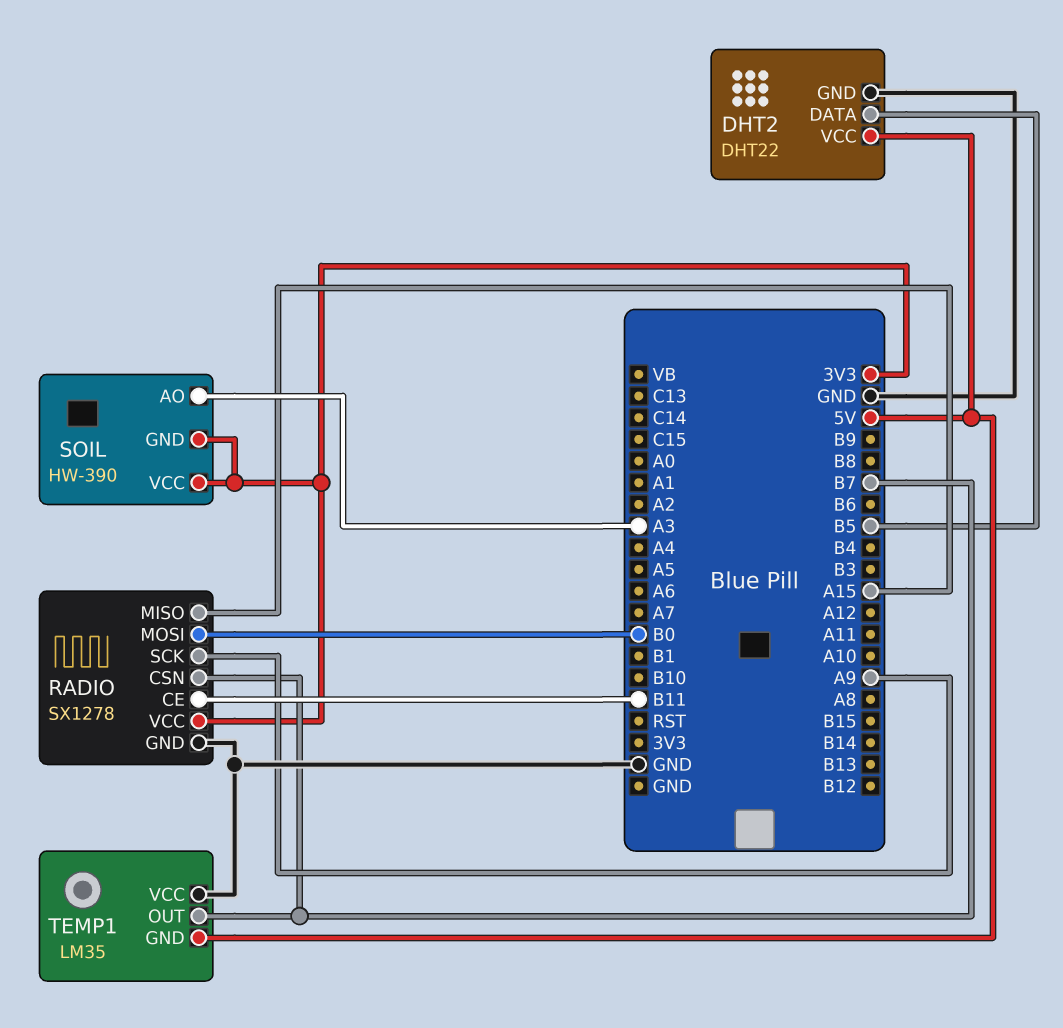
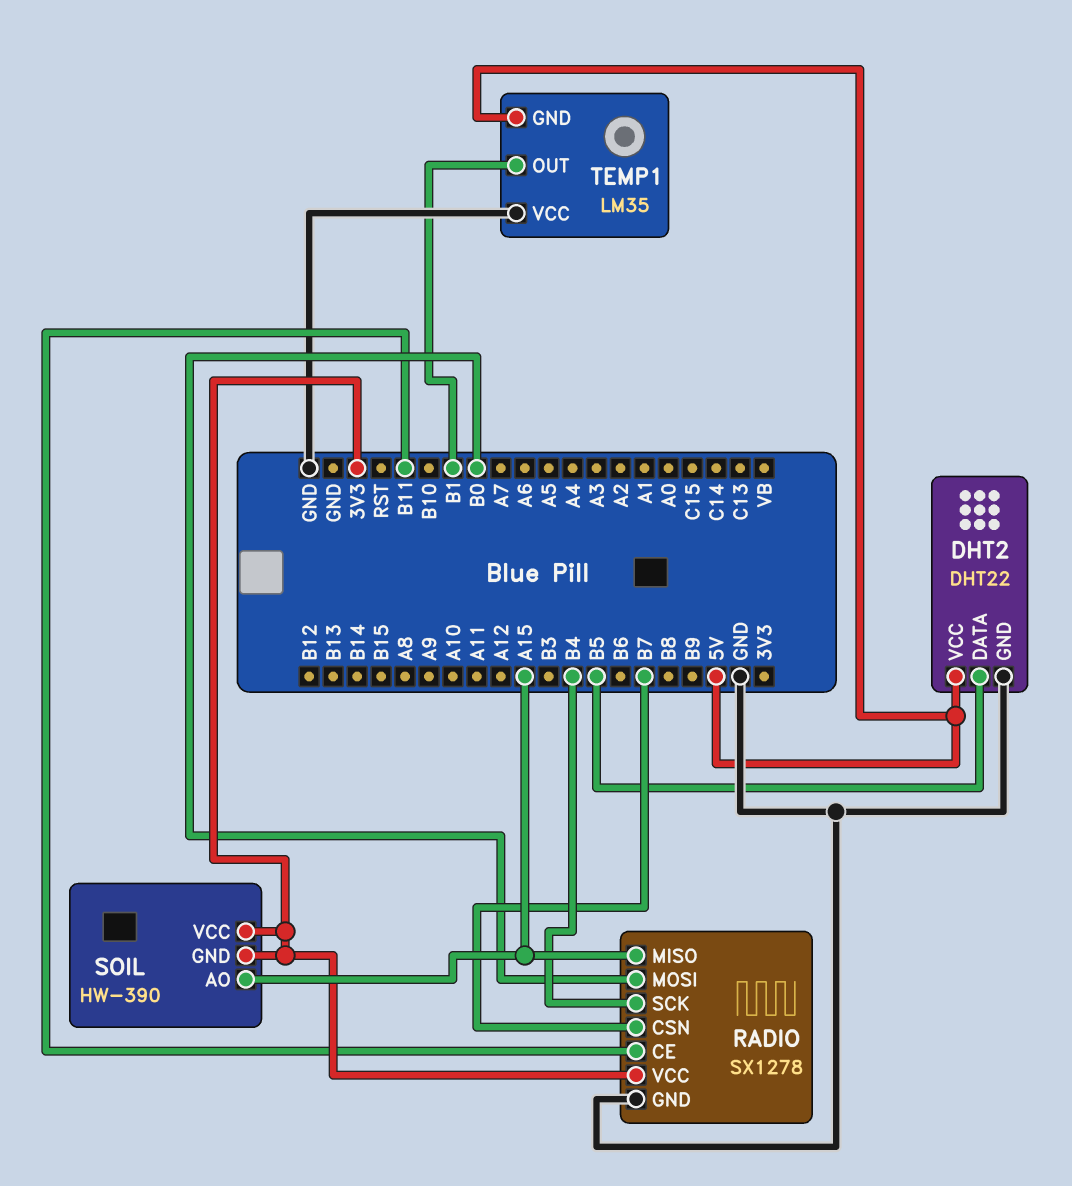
RADIO pin SCK: A9 -> B4
SOIL pin AO: A3 -> A15
TEMP1 pin OUT: B7 -> B1

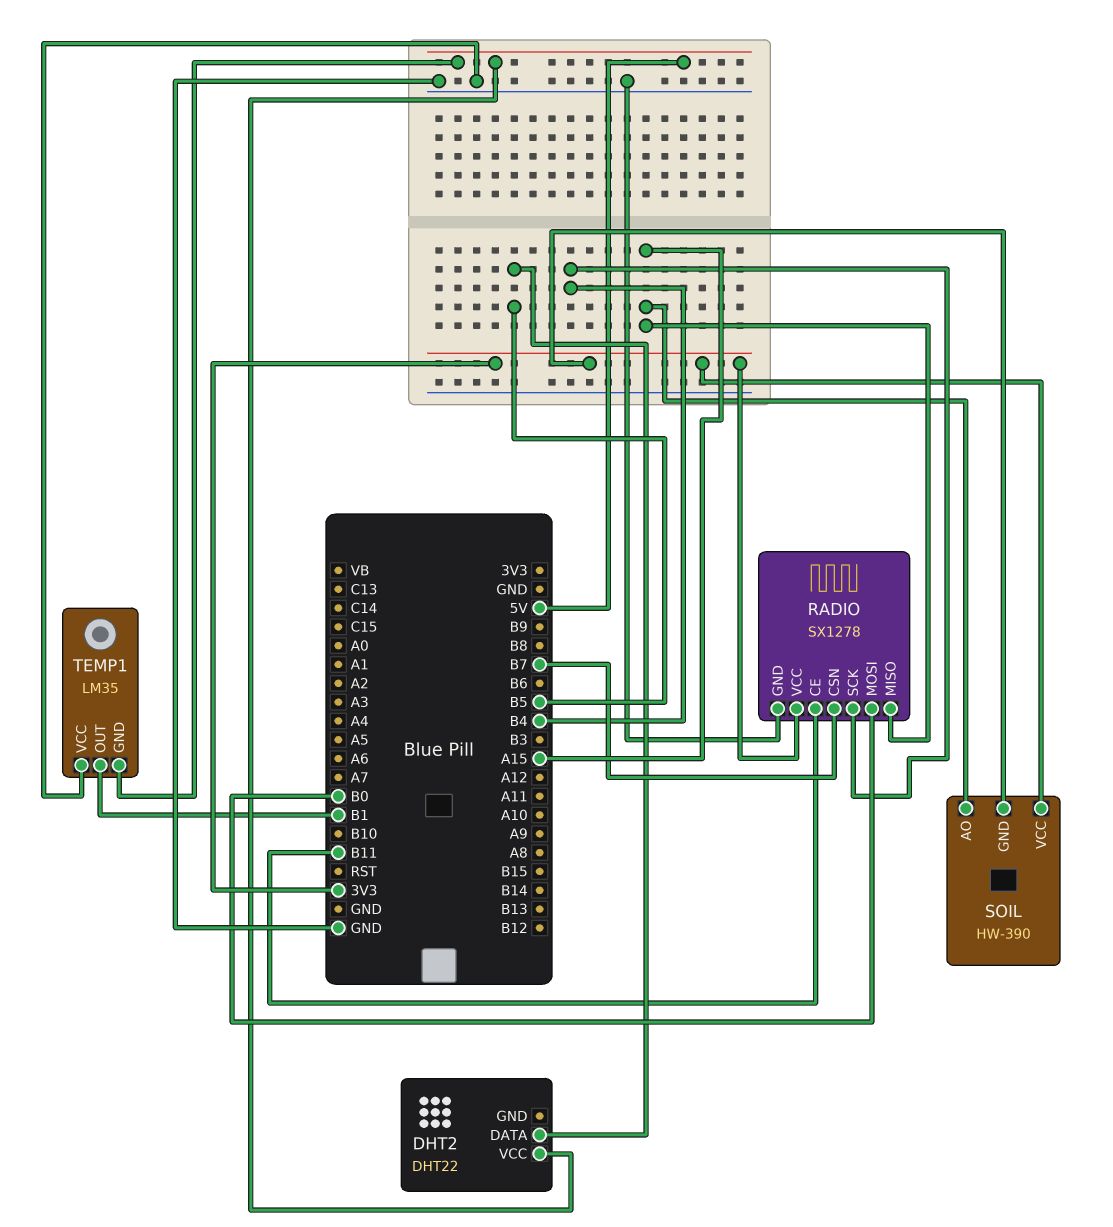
DHT2 pin GND: GND -> none

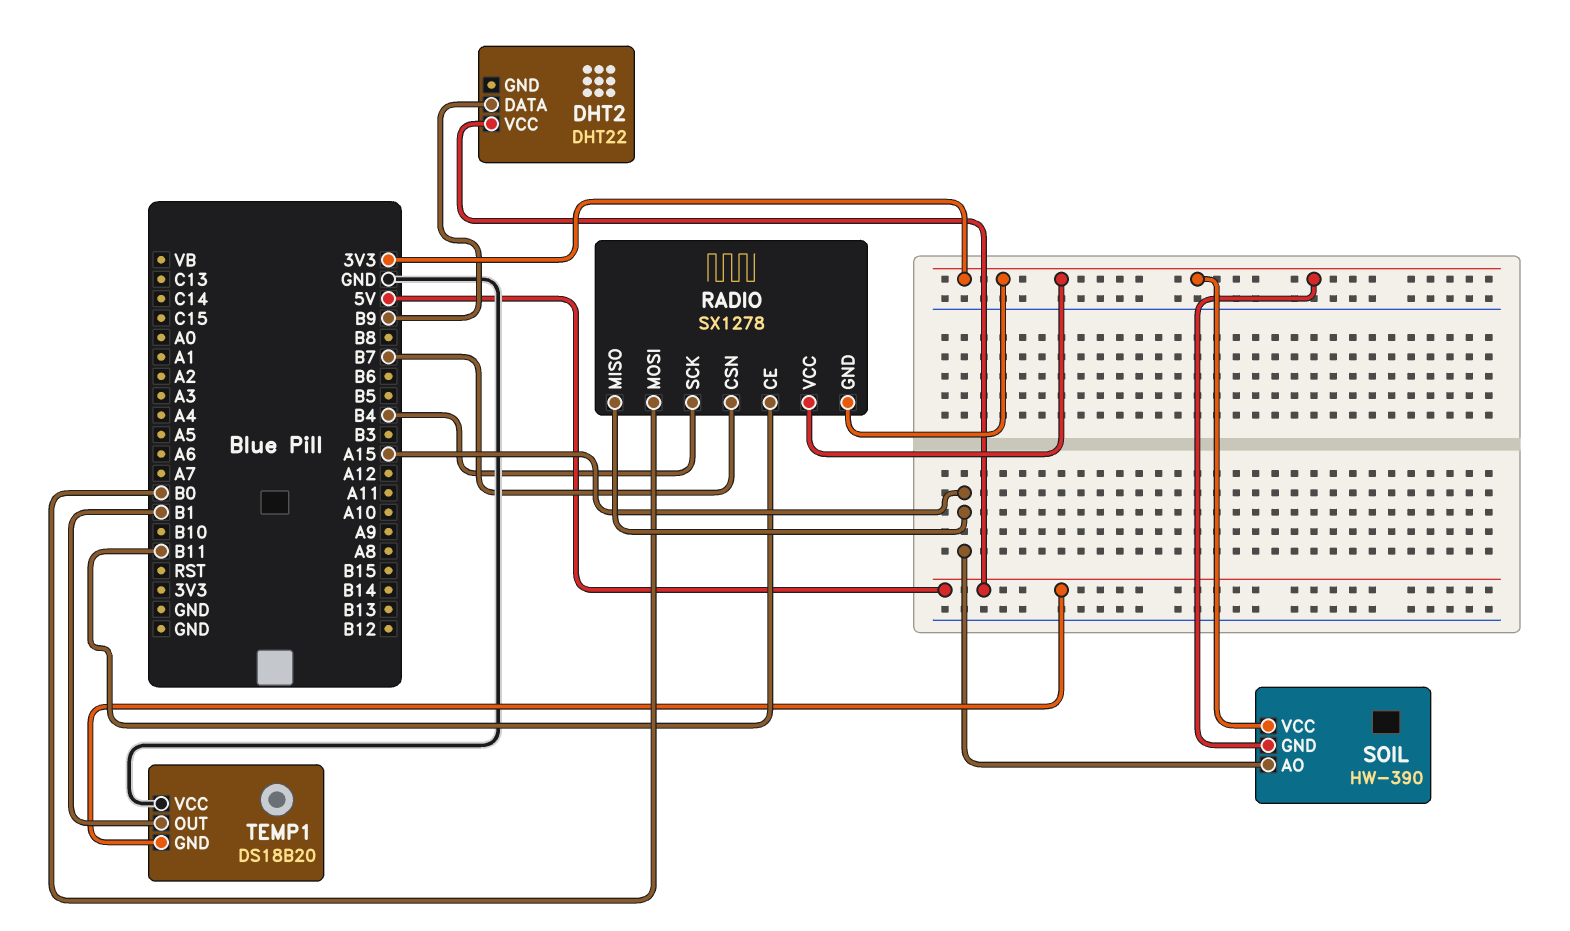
DHT2 pin DATA: B5 -> B9
RADIO pin GND: GND -> 3V3
TEMP1: LM35 -> DS18B20

